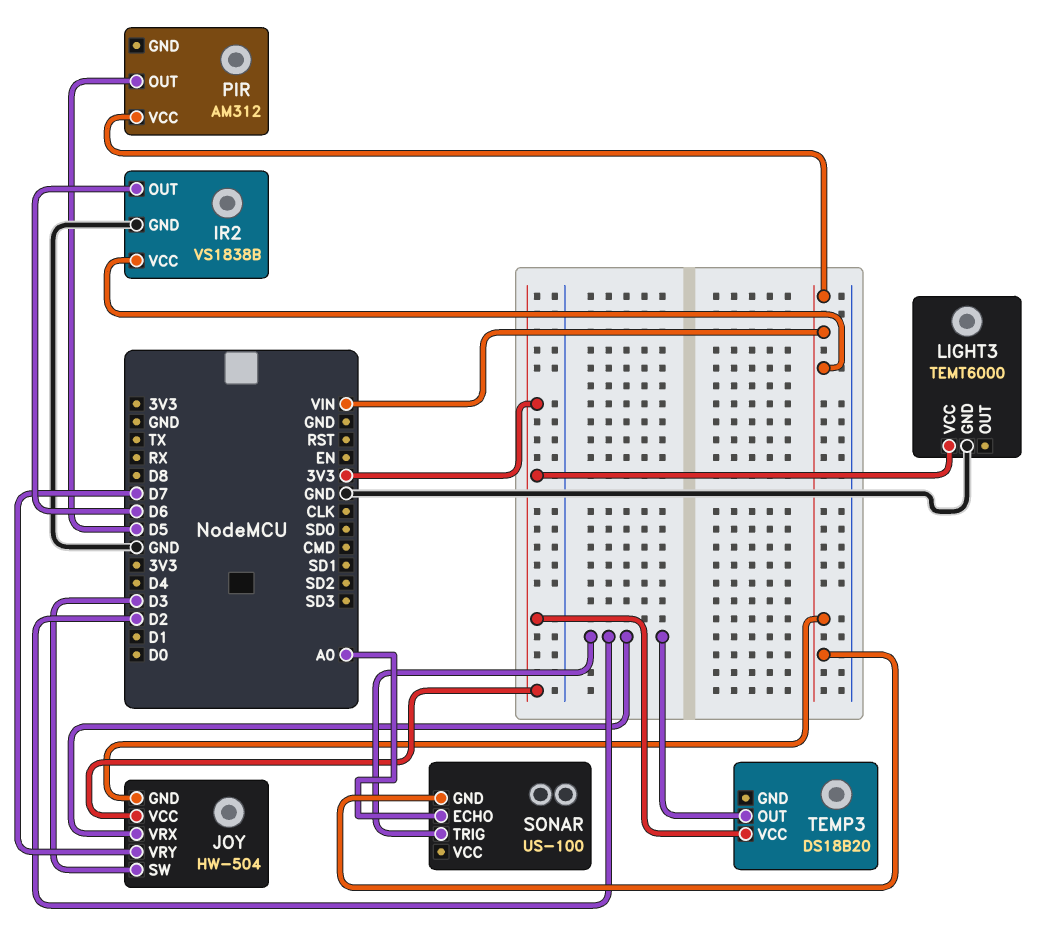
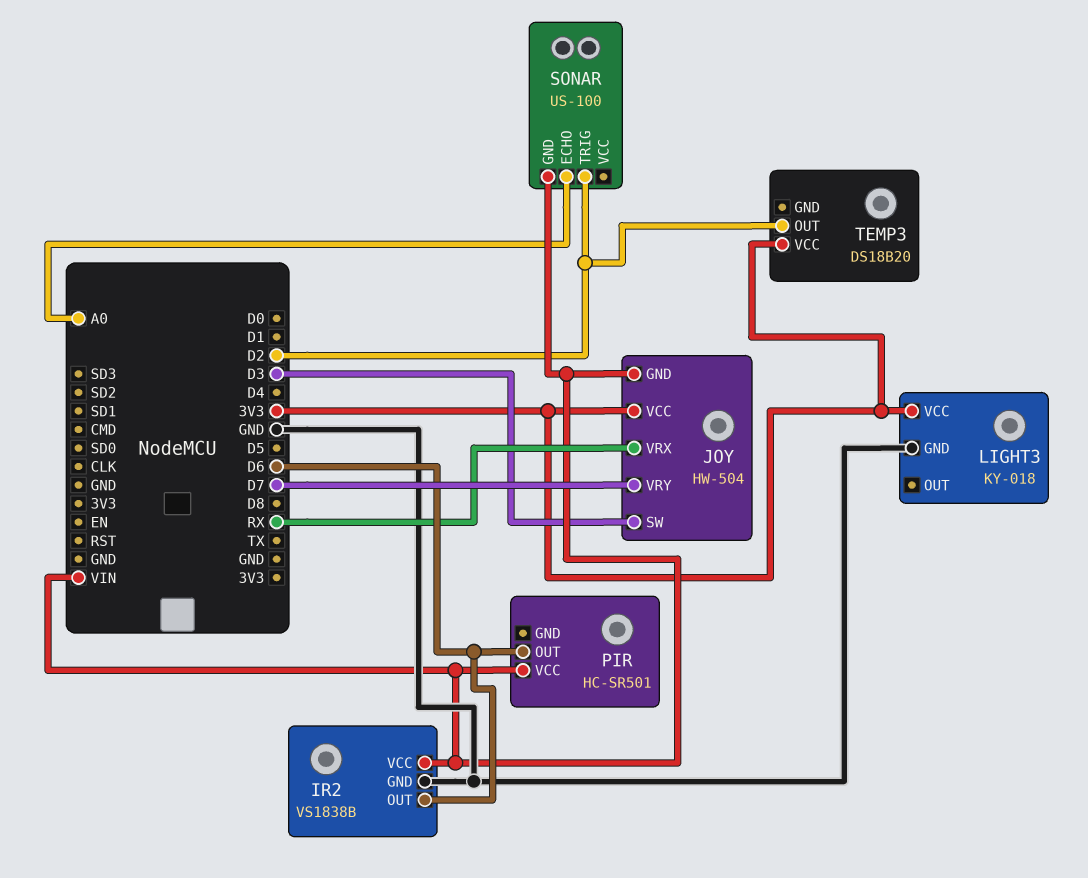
JOY pin VRX: D2 -> RX
LIGHT3: TEMT6000 -> KY-018
PIR: AM312 -> HC-SR501
PIR pin OUT: D5 -> D6

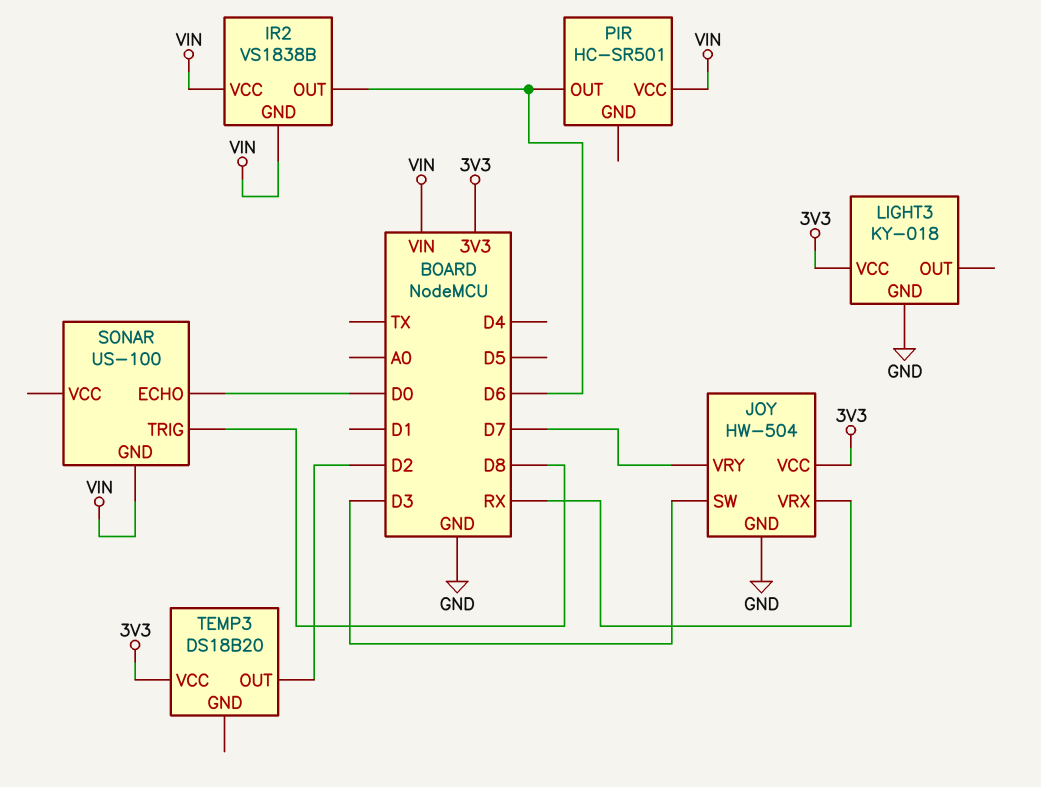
IR2 pin GND: GND -> VIN
JOY pin GND: VIN -> GND
SONAR pin ECHO: A0 -> D0
SONAR pin TRIG: D2 -> D8

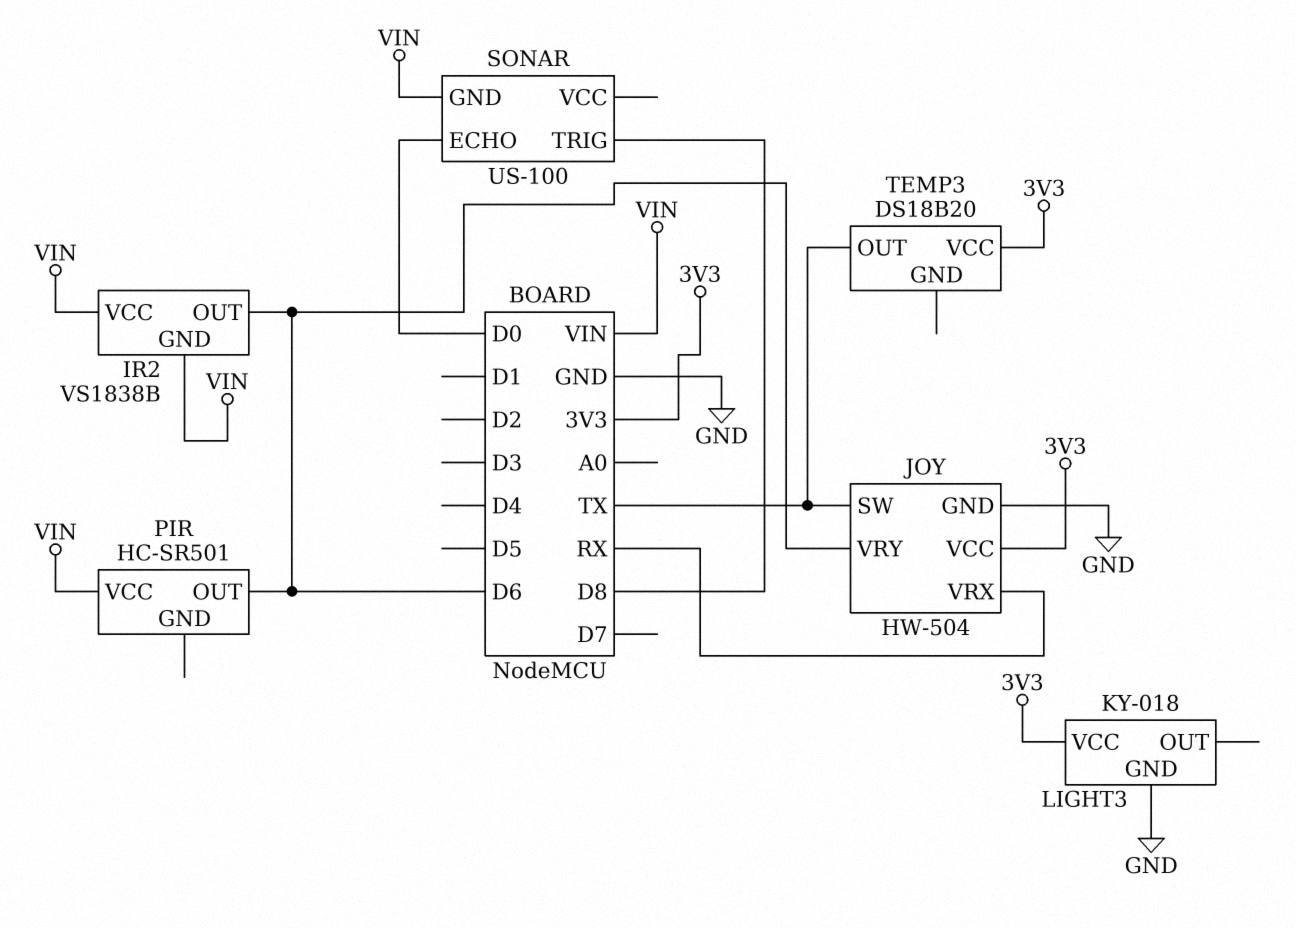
JOY pin SW: D3 -> TX
JOY pin VRY: D7 -> D6
TEMP3 pin OUT: D2 -> TX

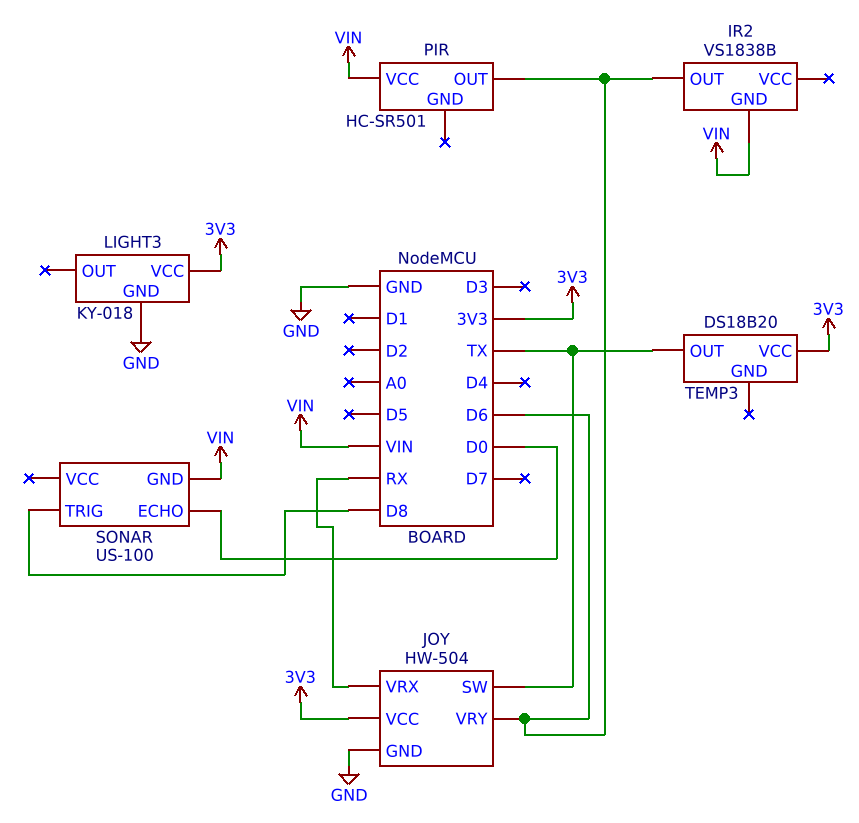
IR2 pin VCC: VIN -> none

